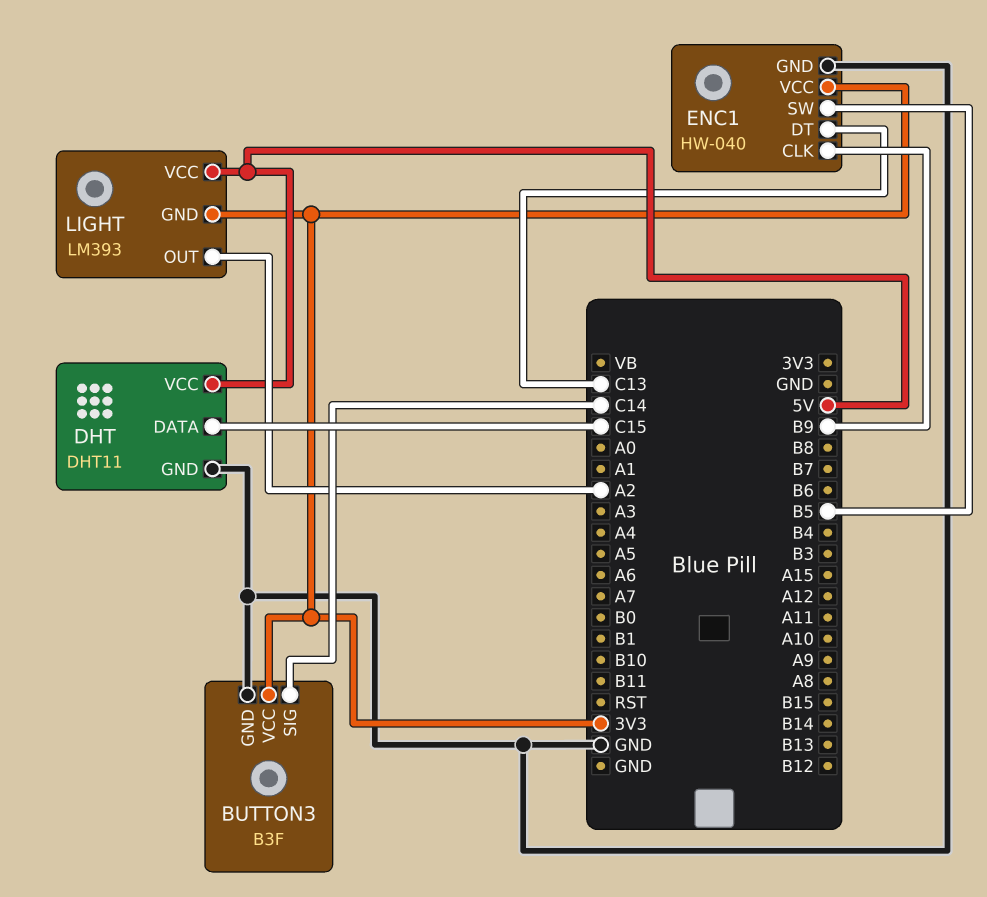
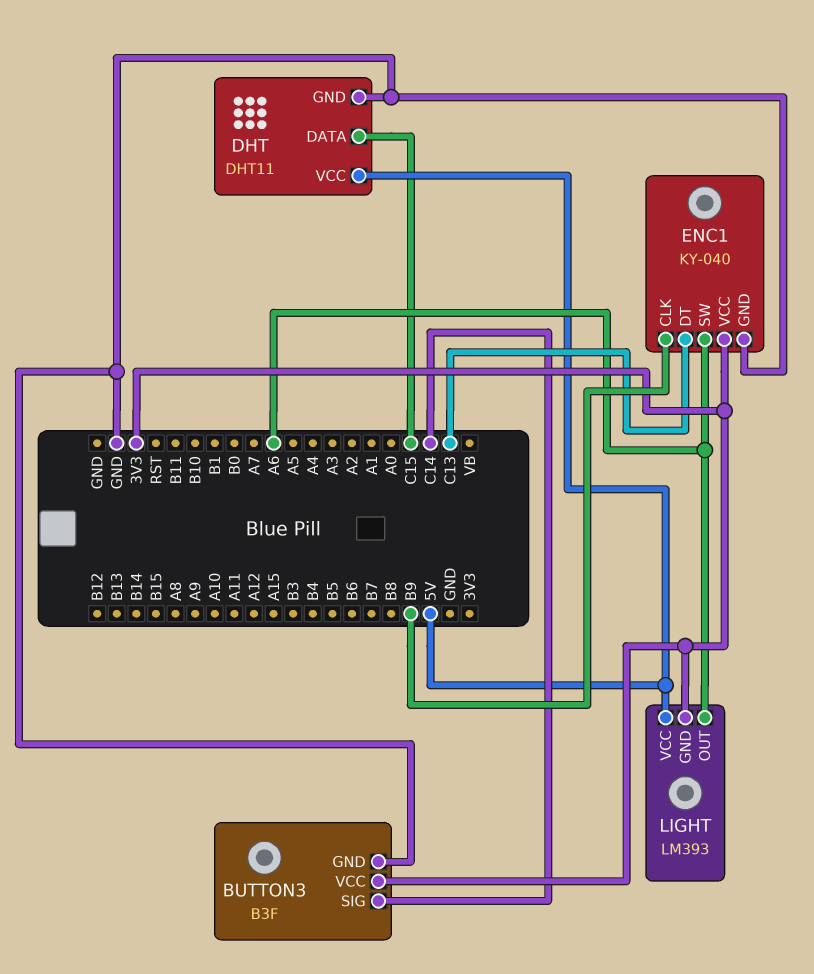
ENC1: HW-040 -> KY-040
ENC1 pin SW: B5 -> A6
LIGHT pin OUT: A2 -> A6

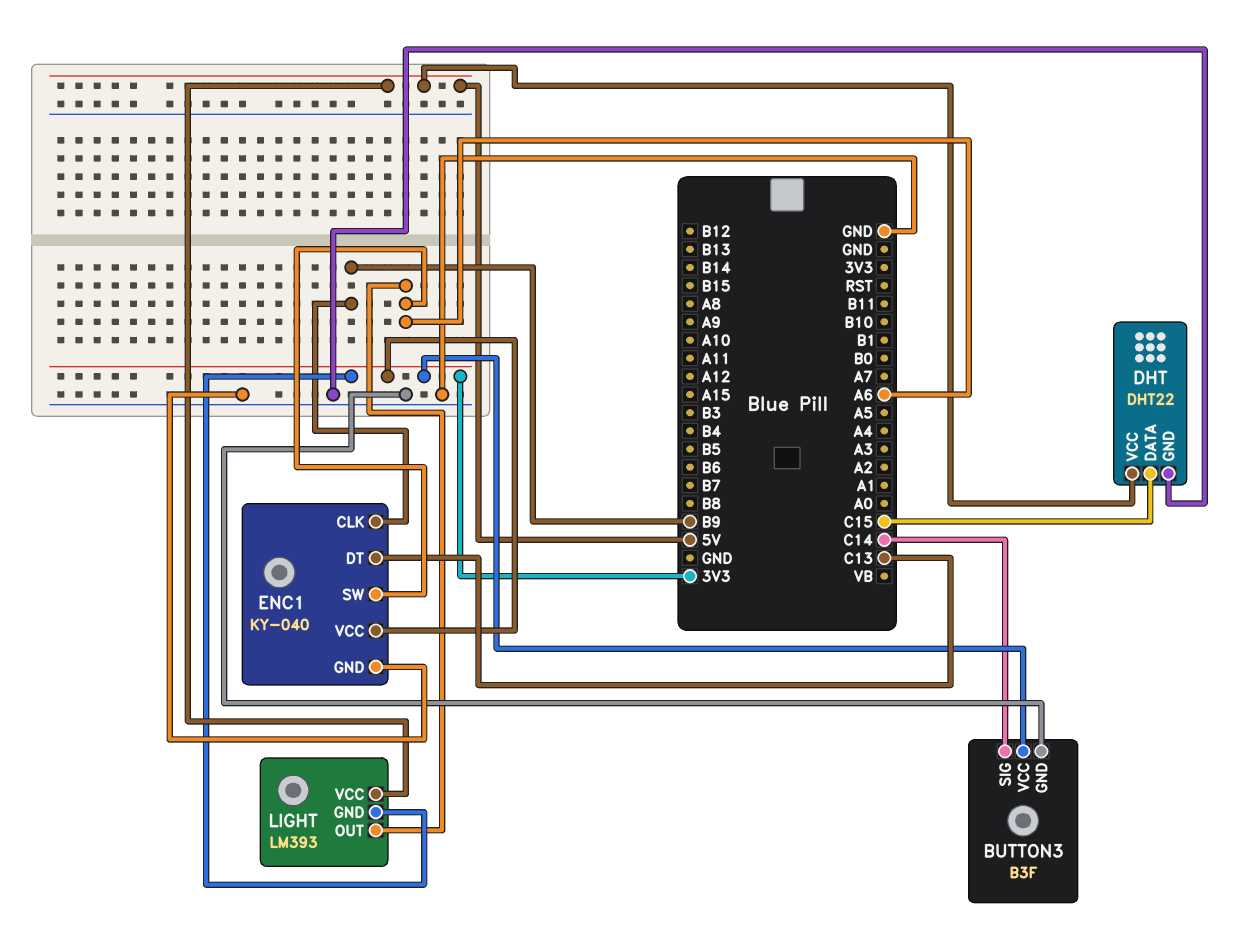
DHT: DHT11 -> DHT22

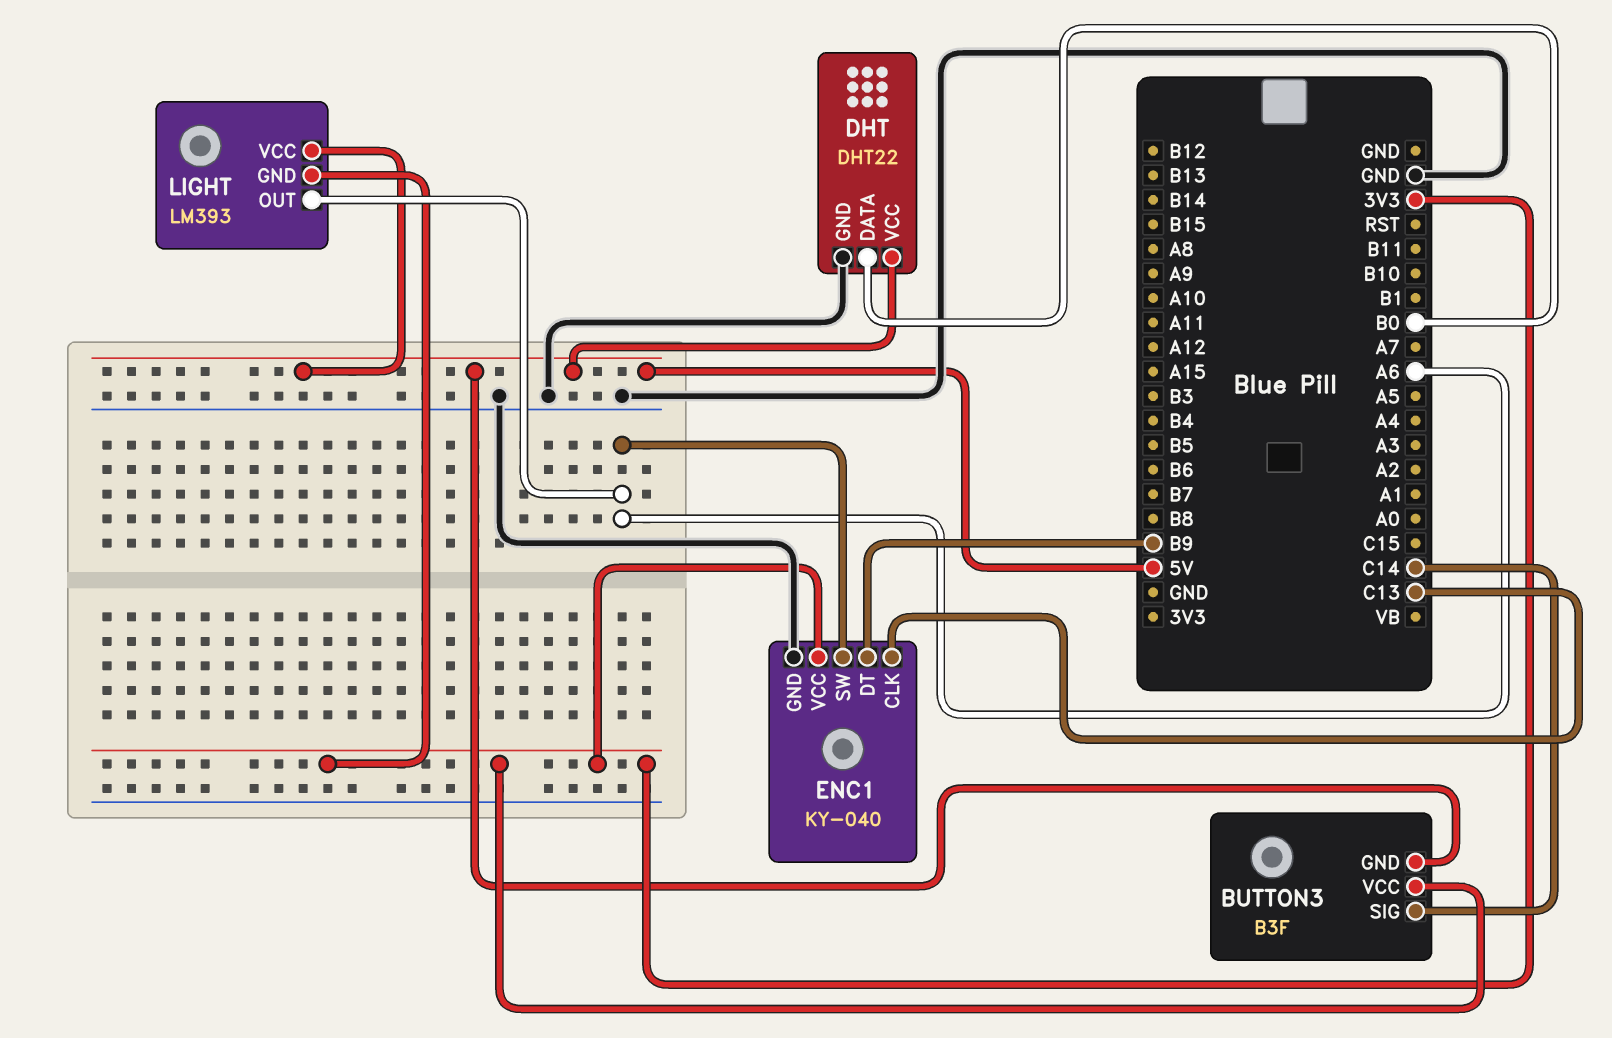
BUTTON3 pin GND: GND -> 5V
DHT pin DATA: C15 -> B0
ENC1 pin CLK: B9 -> C13
ENC1 pin DT: C13 -> B9

